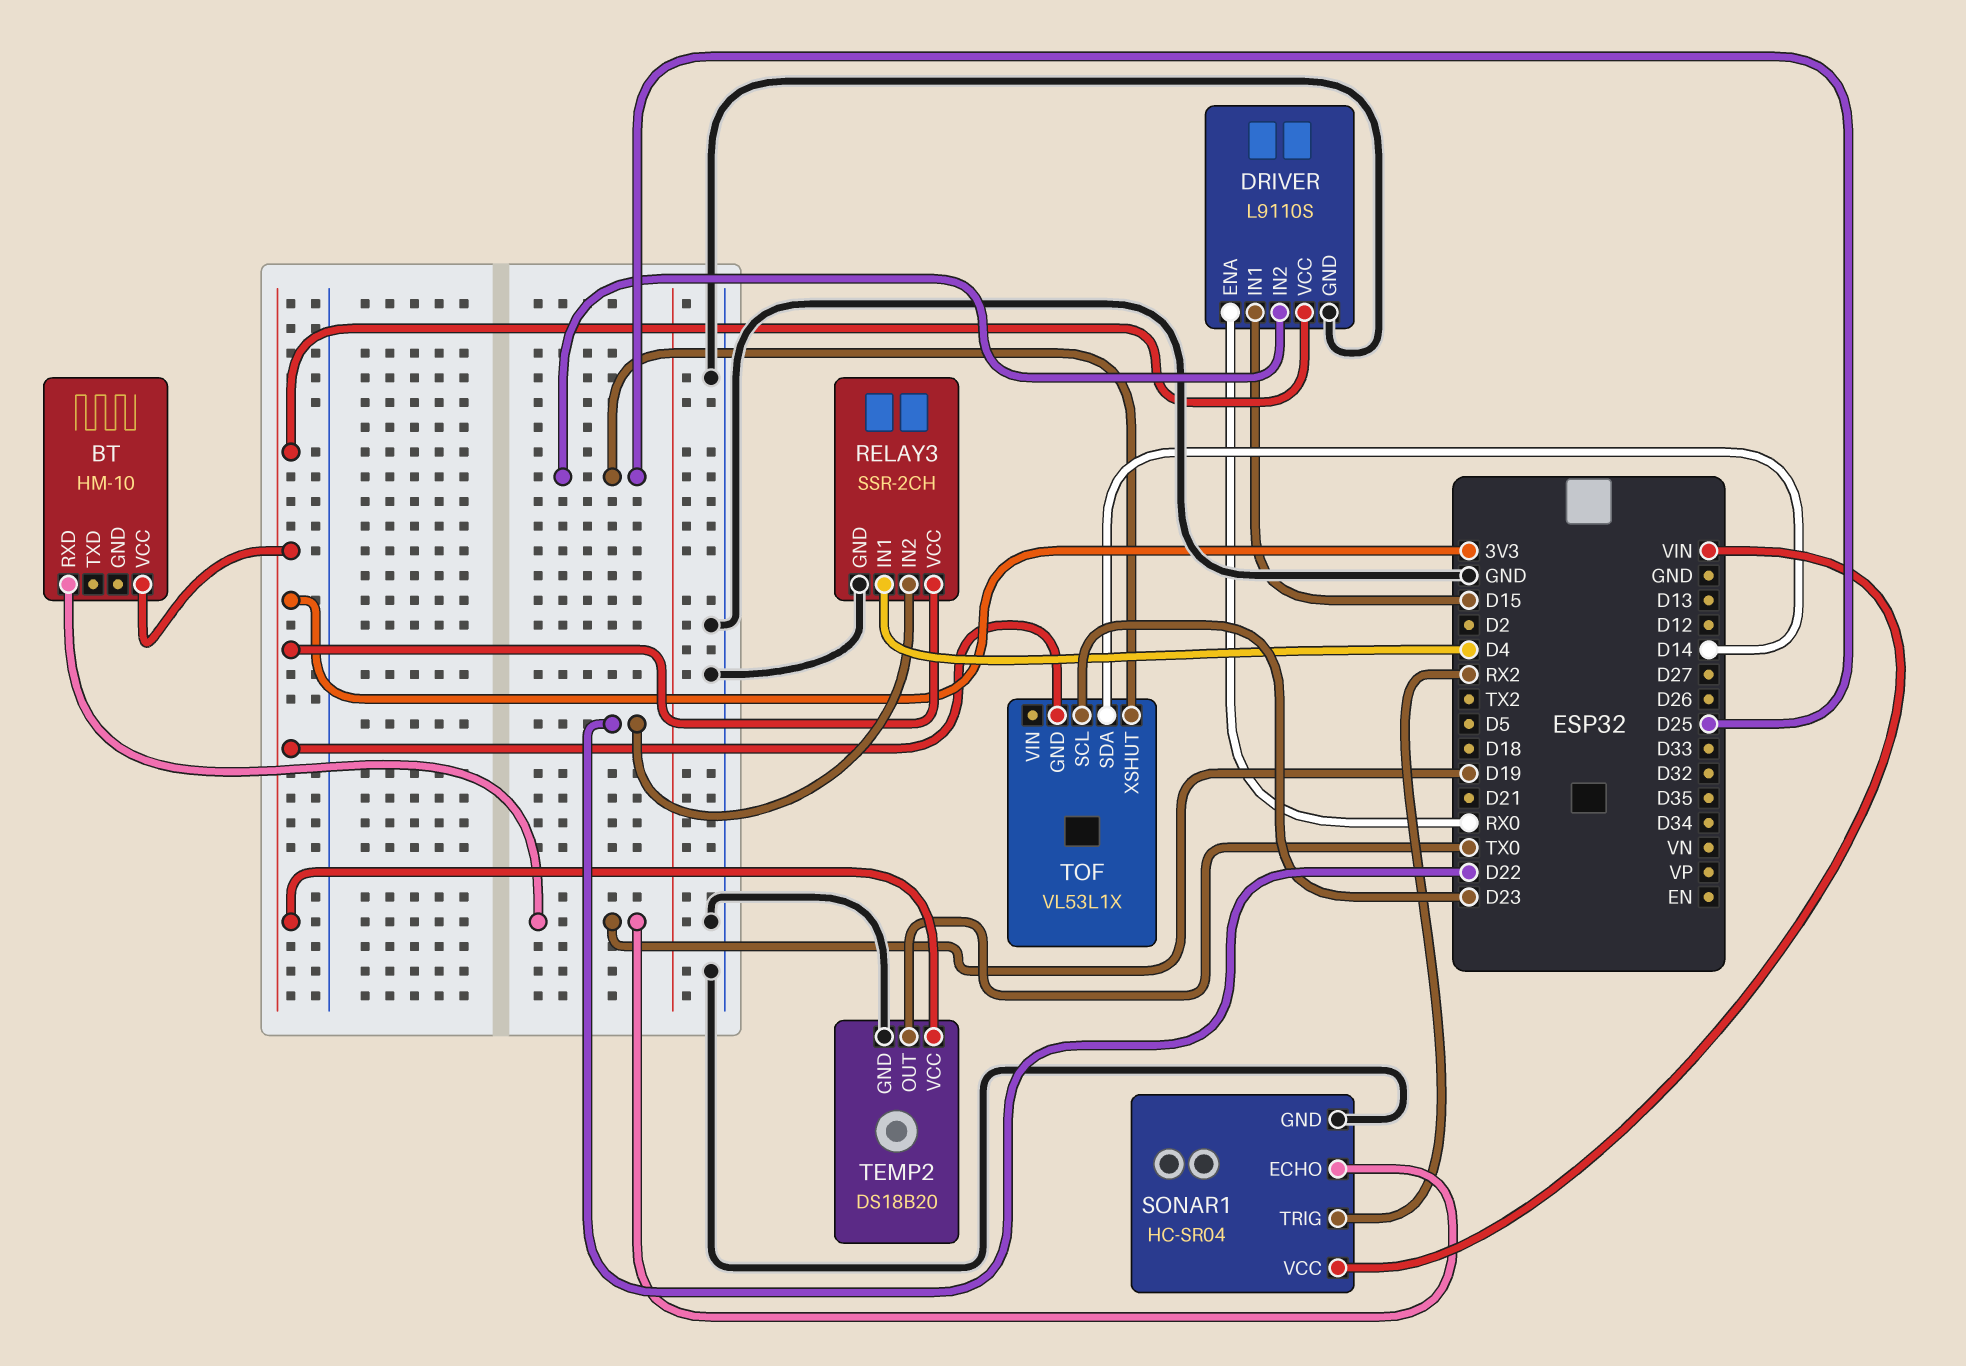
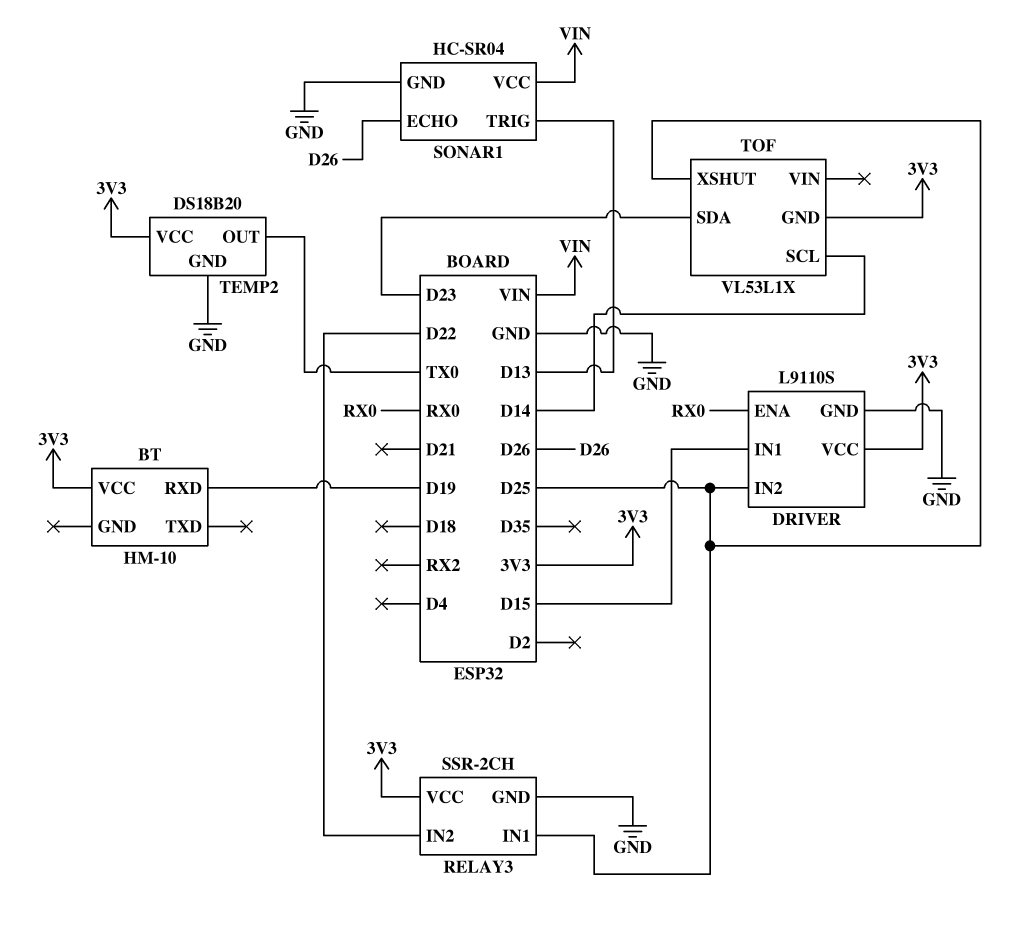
RELAY3 pin IN1: D4 -> D25
SONAR1 pin ECHO: D19 -> D26
SONAR1 pin TRIG: RX2 -> D13
TOF pin SCL: D23 -> D14
TOF pin SDA: D14 -> D23

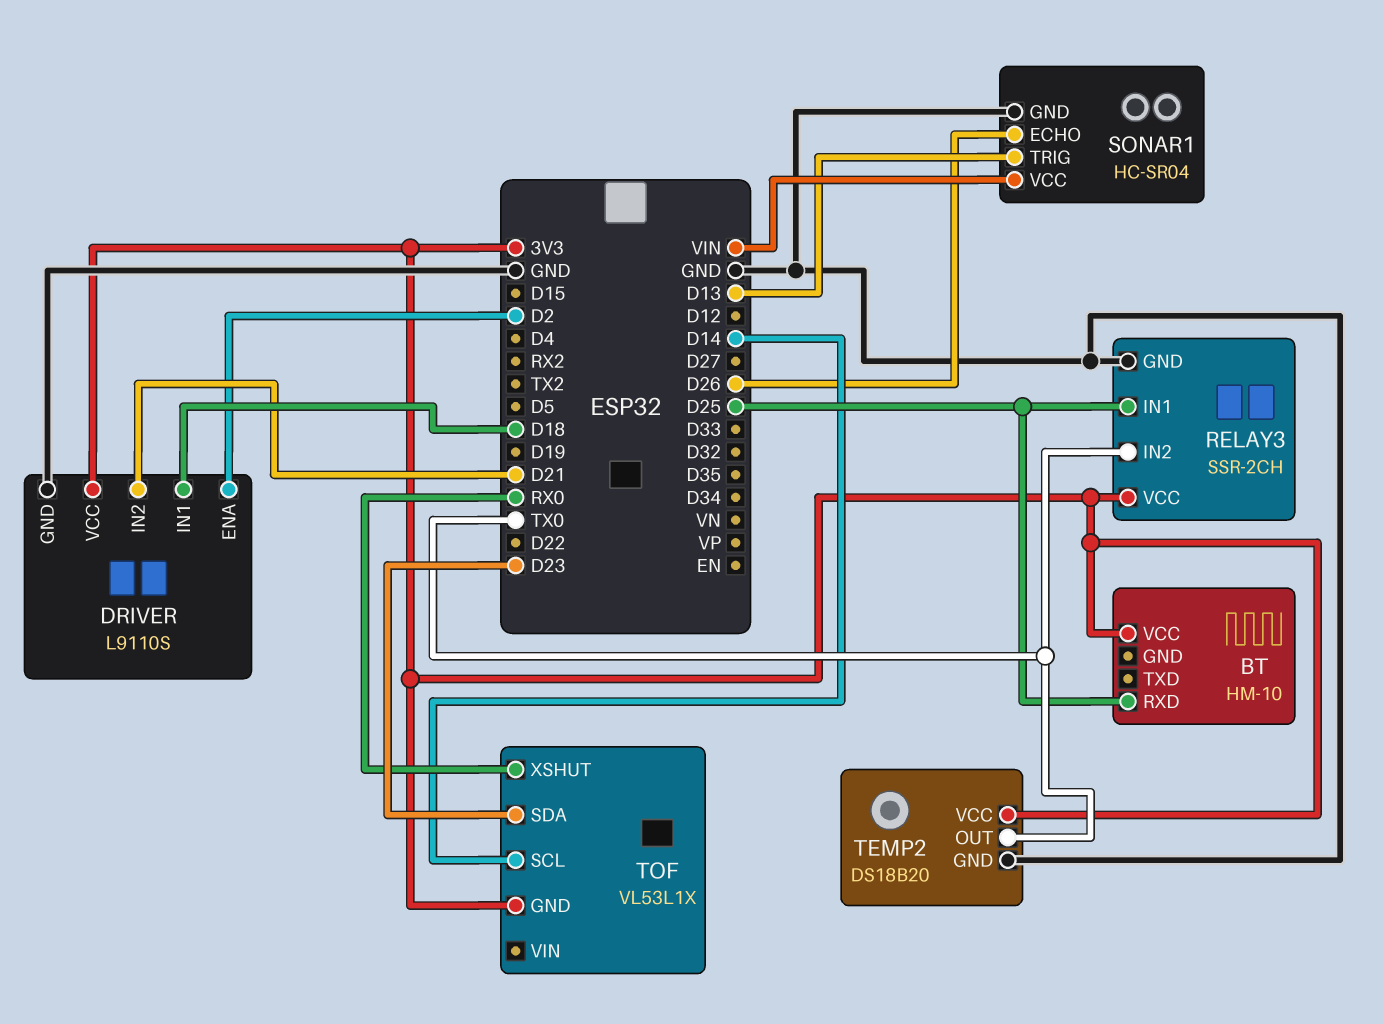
BT pin RXD: D19 -> D25
DRIVER pin ENA: RX0 -> D2
DRIVER pin IN1: D15 -> D18
DRIVER pin IN2: D25 -> D21
RELAY3 pin IN2: D22 -> TX0
TOF pin XSHUT: D25 -> RX0

